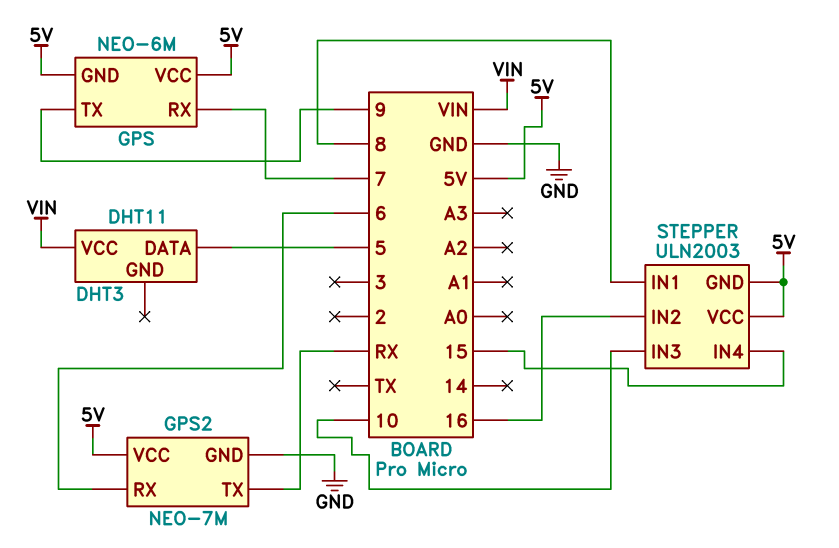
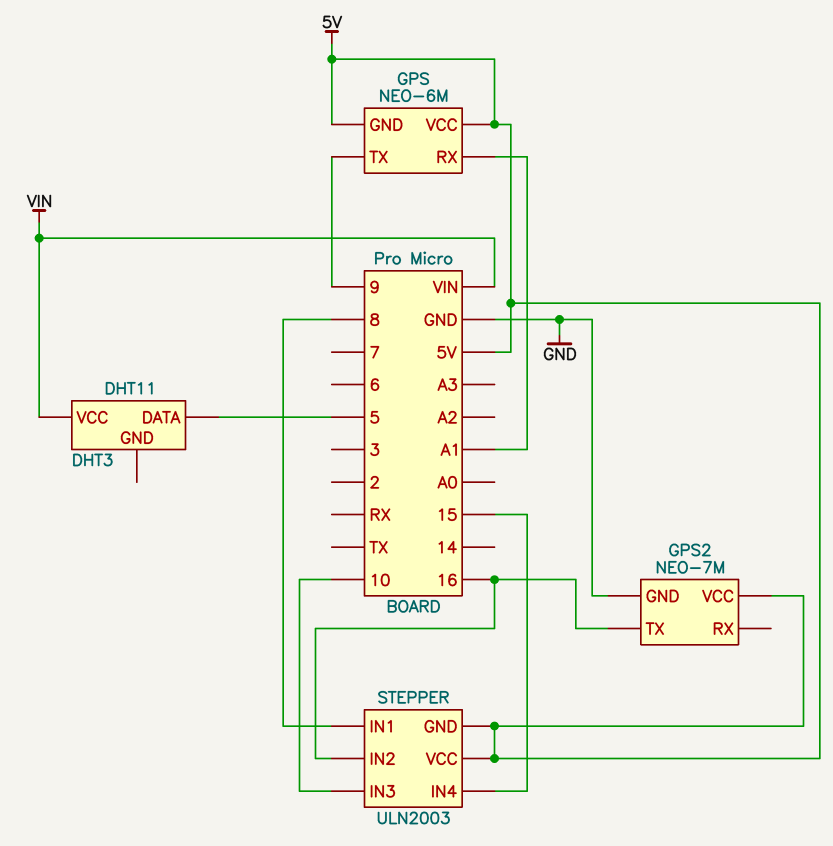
GPS pin RX: 7 -> A1
GPS2 pin RX: 6 -> none
GPS2 pin TX: RX -> 16

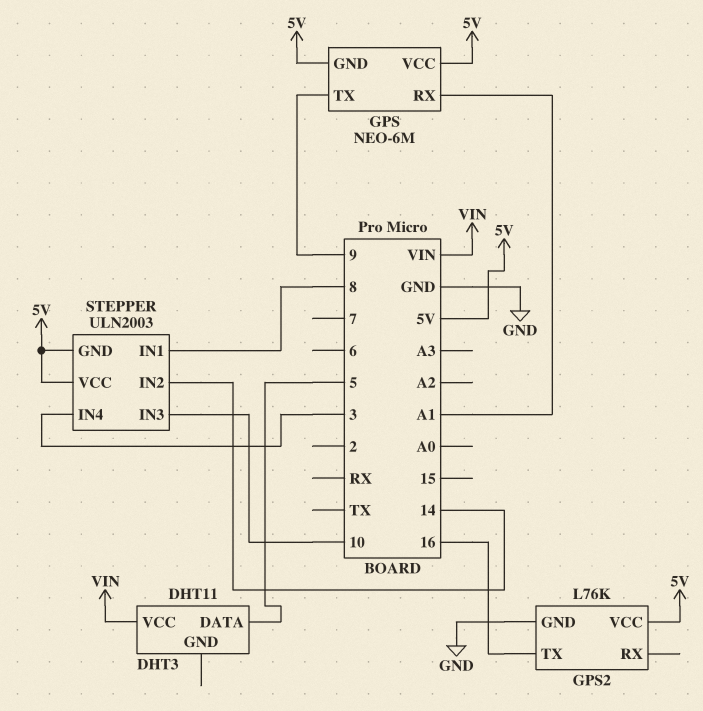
GPS2: NEO-7M -> L76K
STEPPER pin IN2: 16 -> 14
STEPPER pin IN4: 15 -> 3

